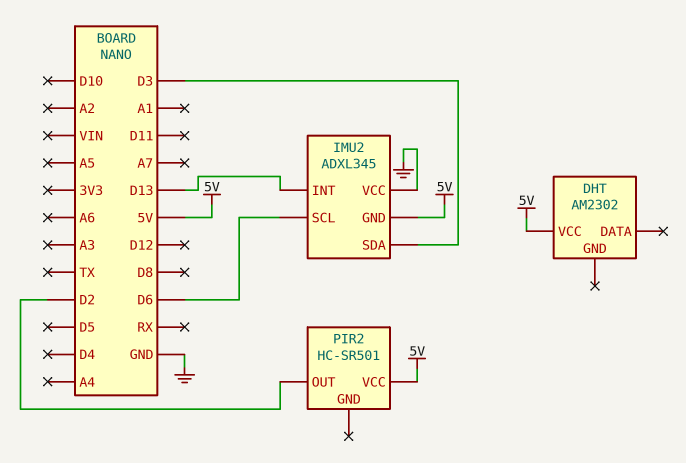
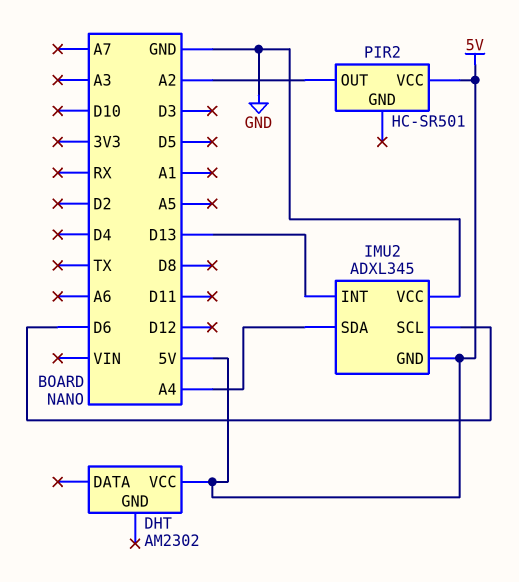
IMU2 pin SDA: D3 -> A4
PIR2 pin OUT: D2 -> A2

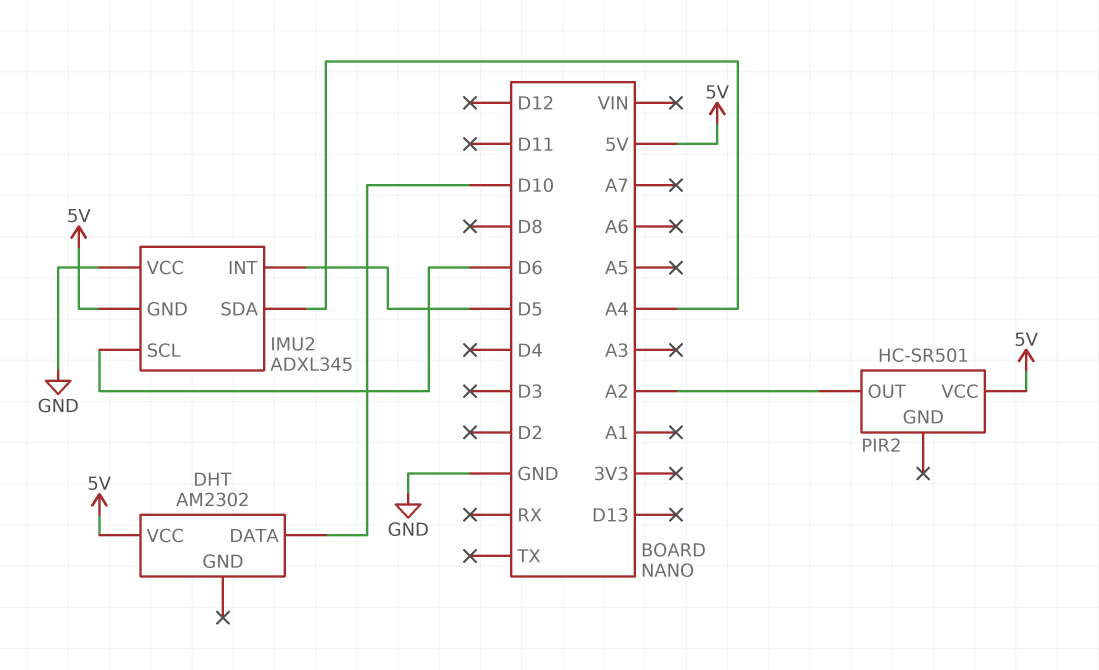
DHT pin DATA: none -> D10
IMU2 pin INT: D13 -> D5

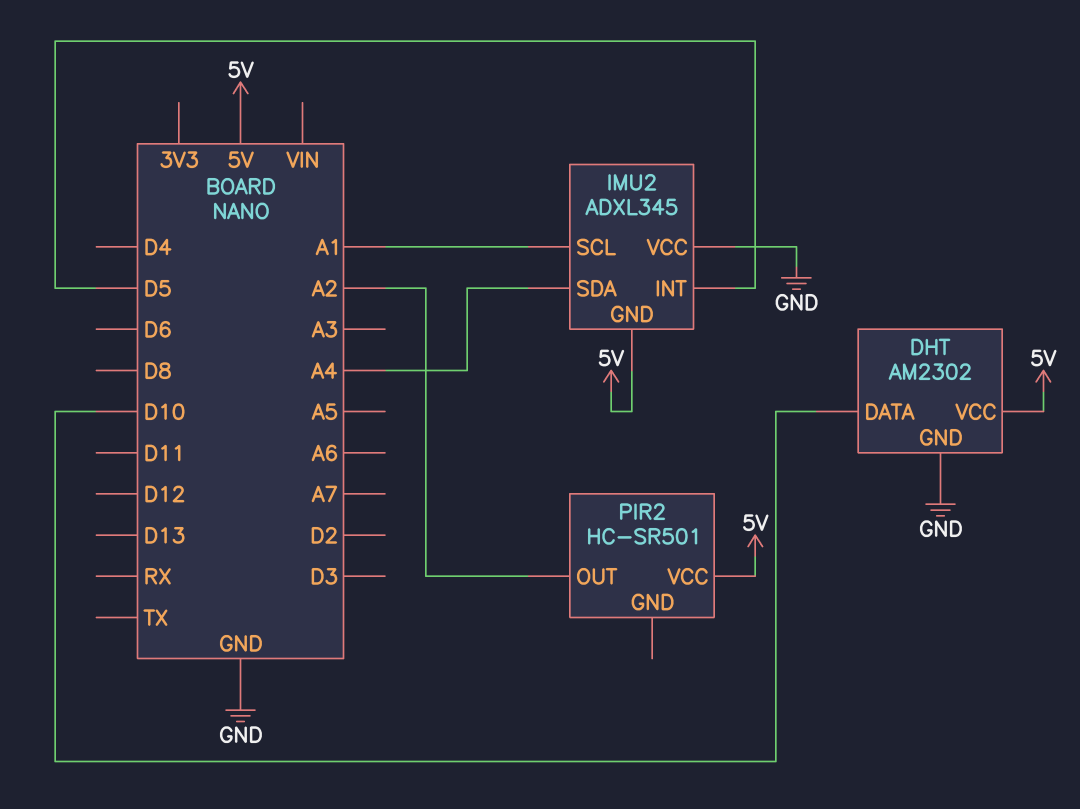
DHT pin GND: none -> GND
IMU2 pin SCL: D6 -> A1

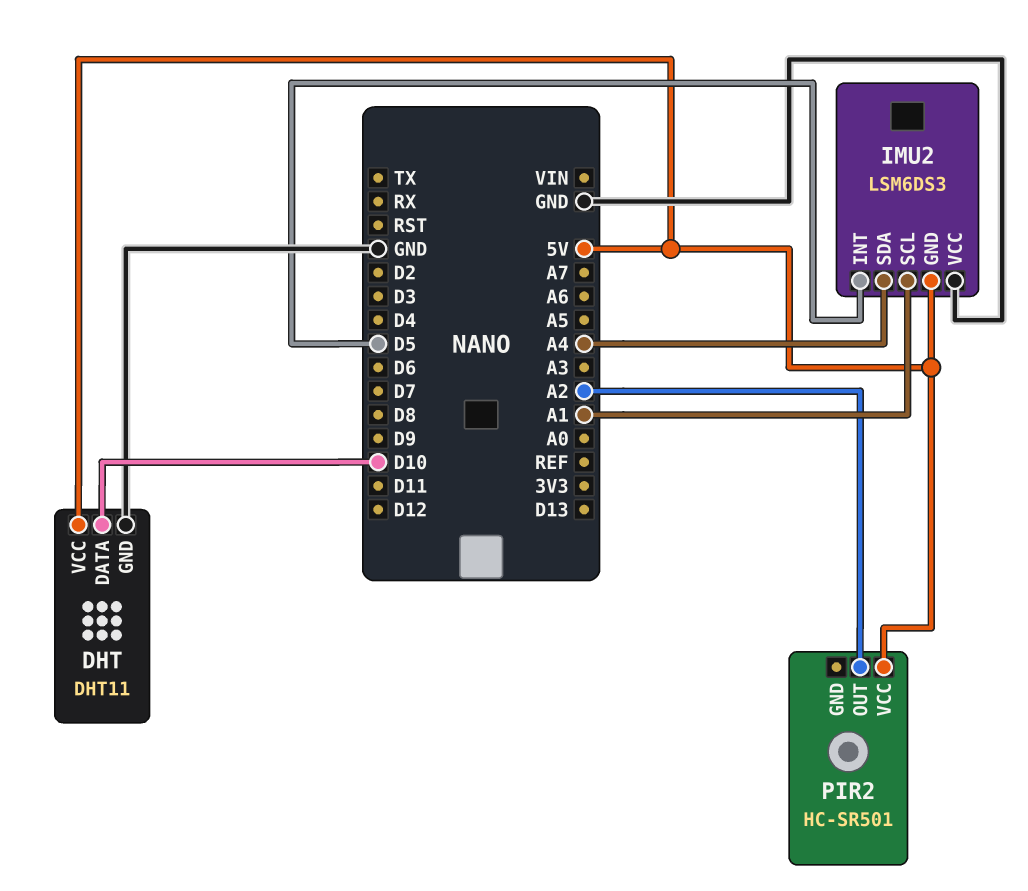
DHT: AM2302 -> DHT11
IMU2: ADXL345 -> LSM6DS3

